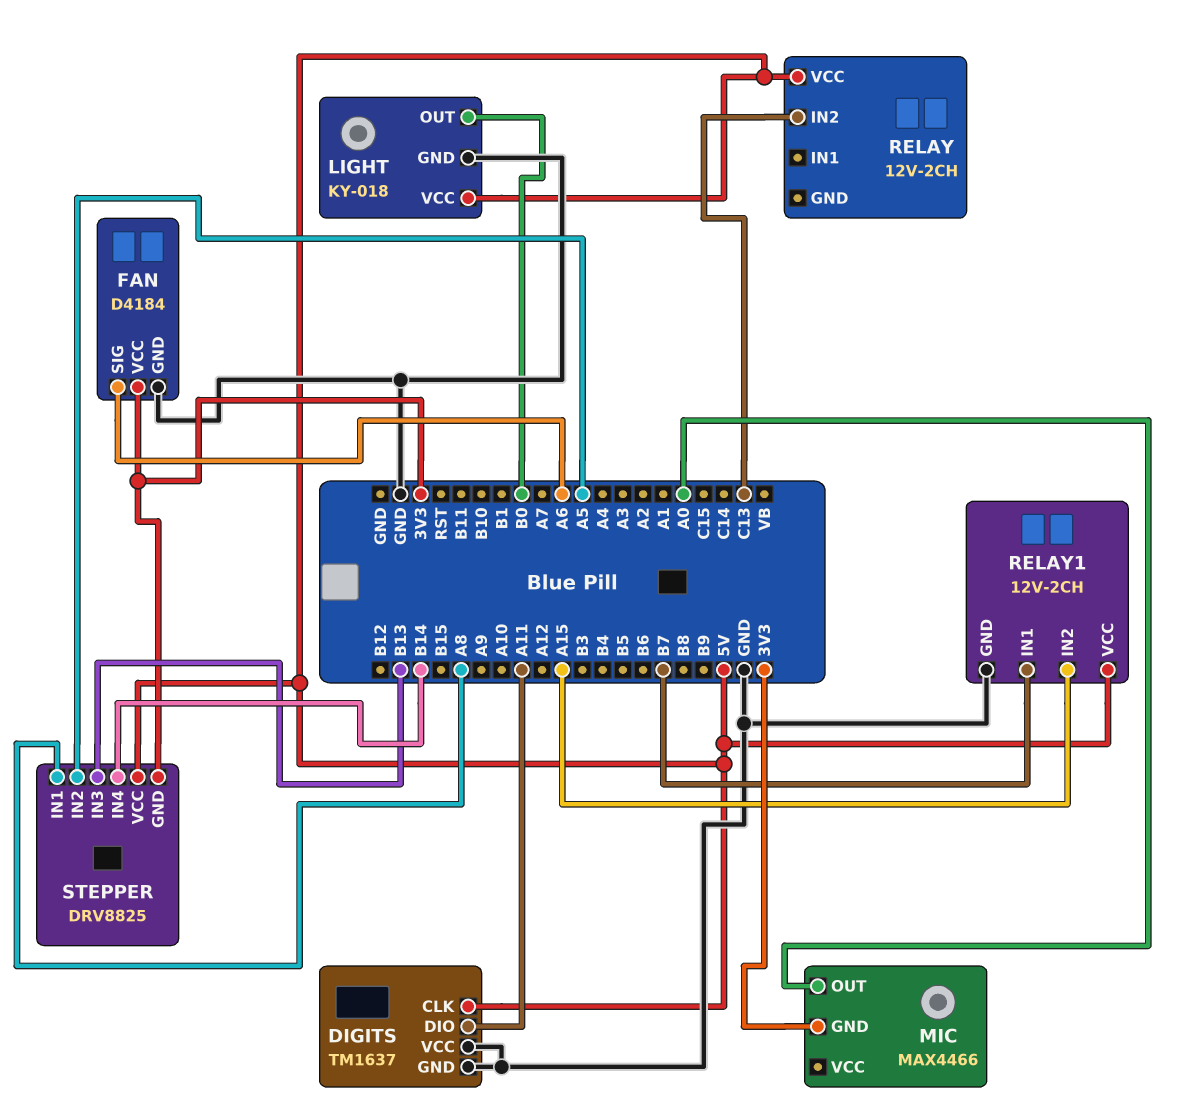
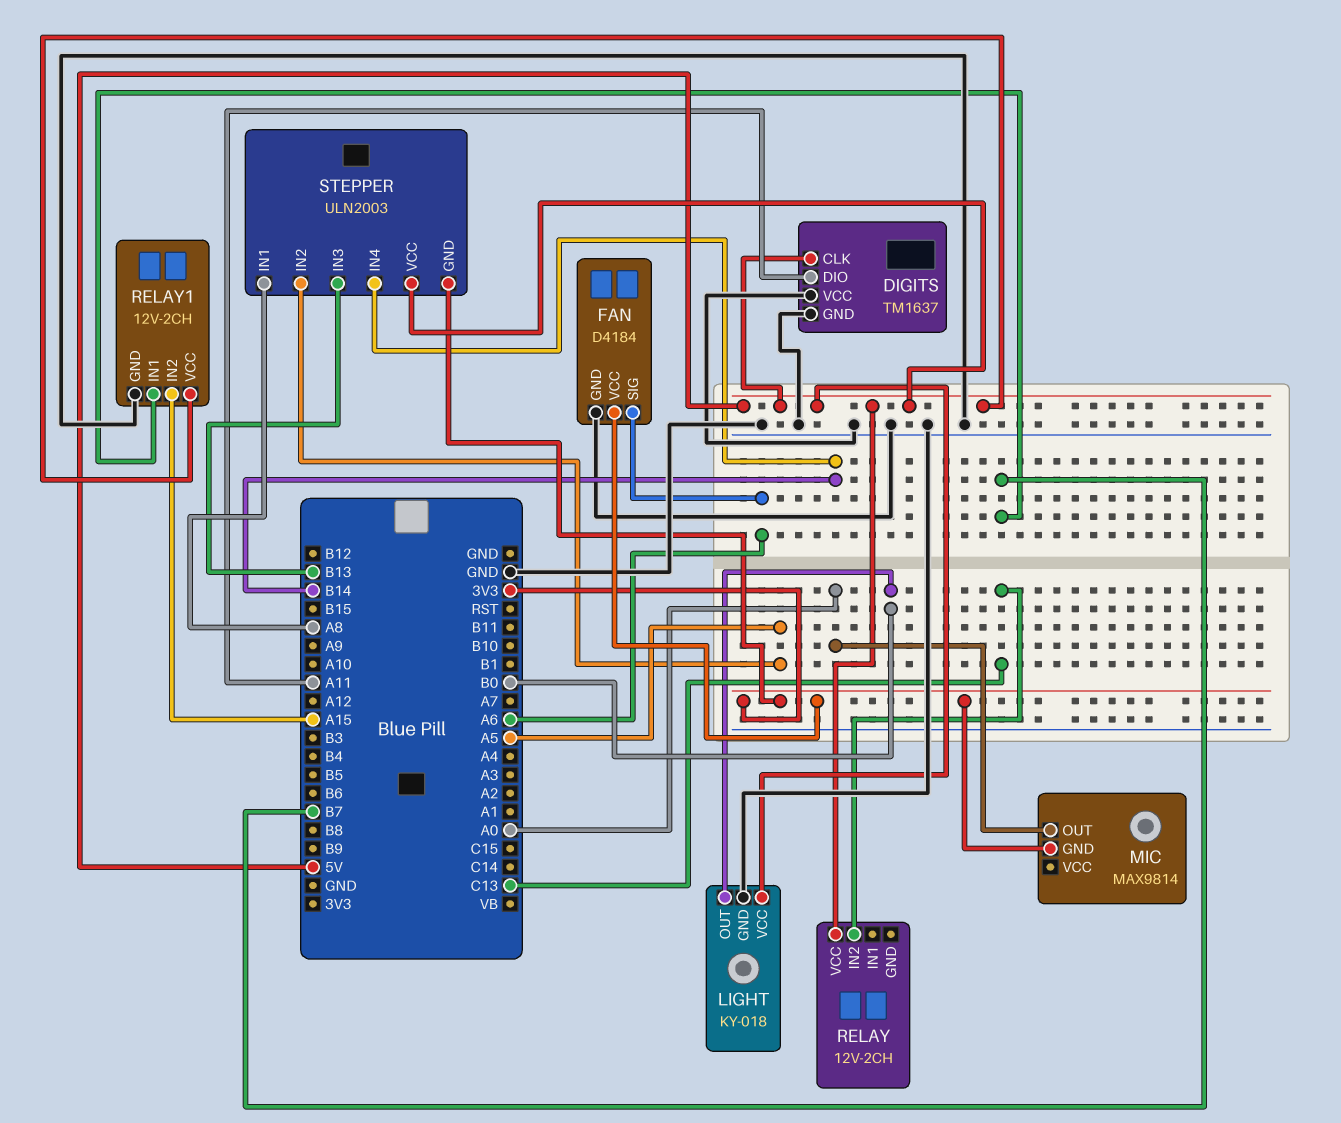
MIC: MAX4466 -> MAX9814
STEPPER: DRV8825 -> ULN2003

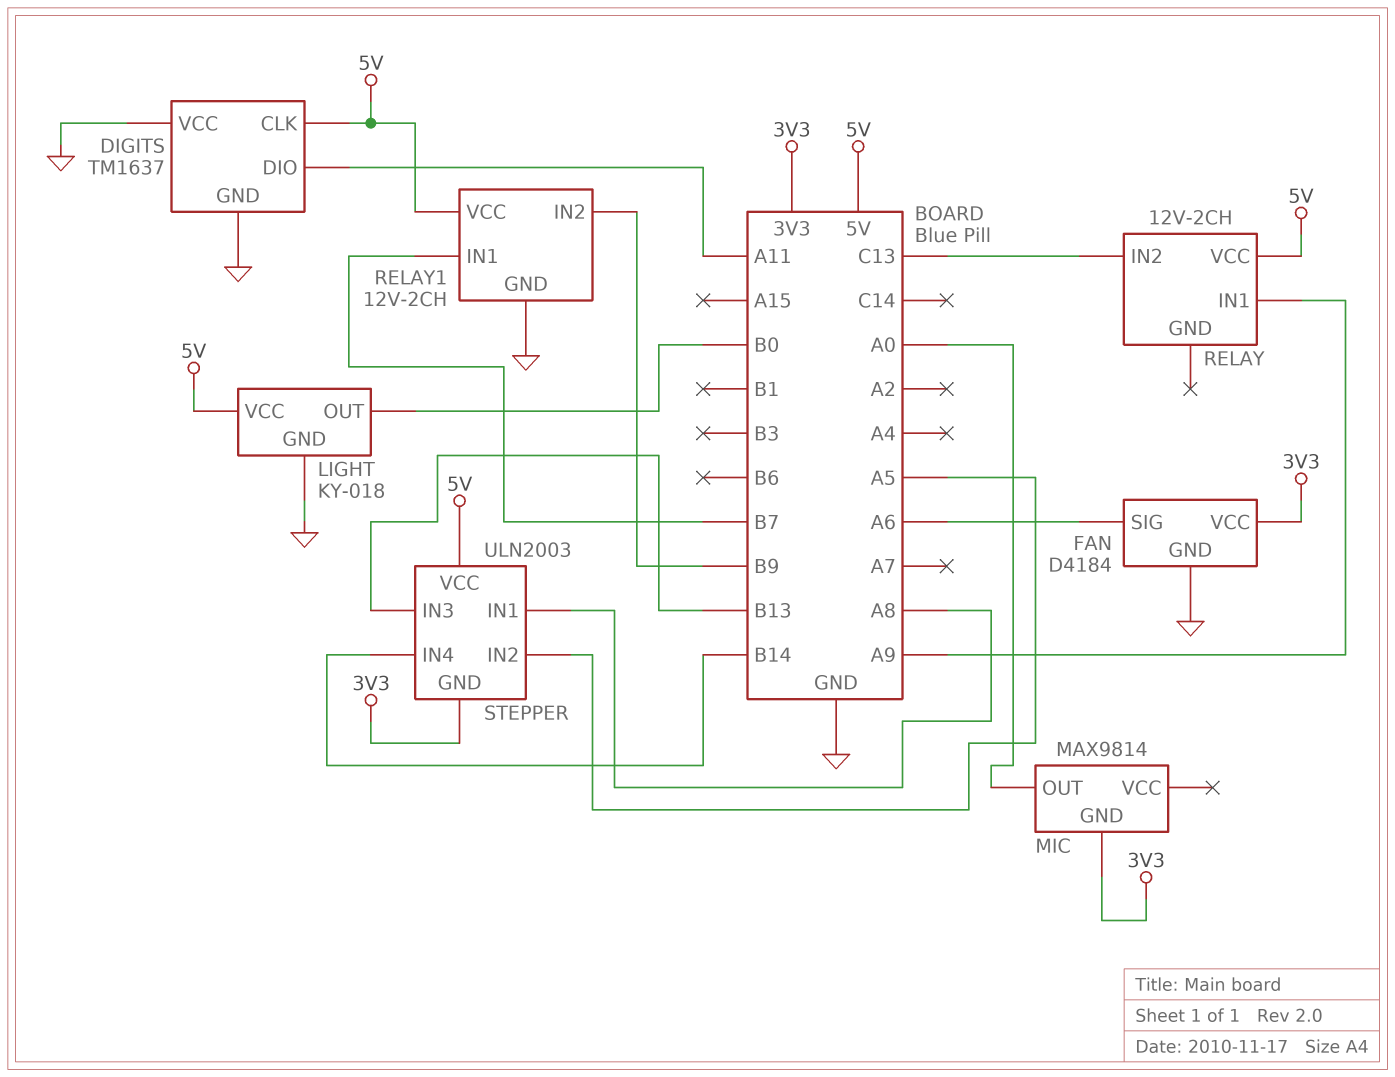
RELAY pin IN1: none -> A9
RELAY1 pin IN2: A15 -> B9

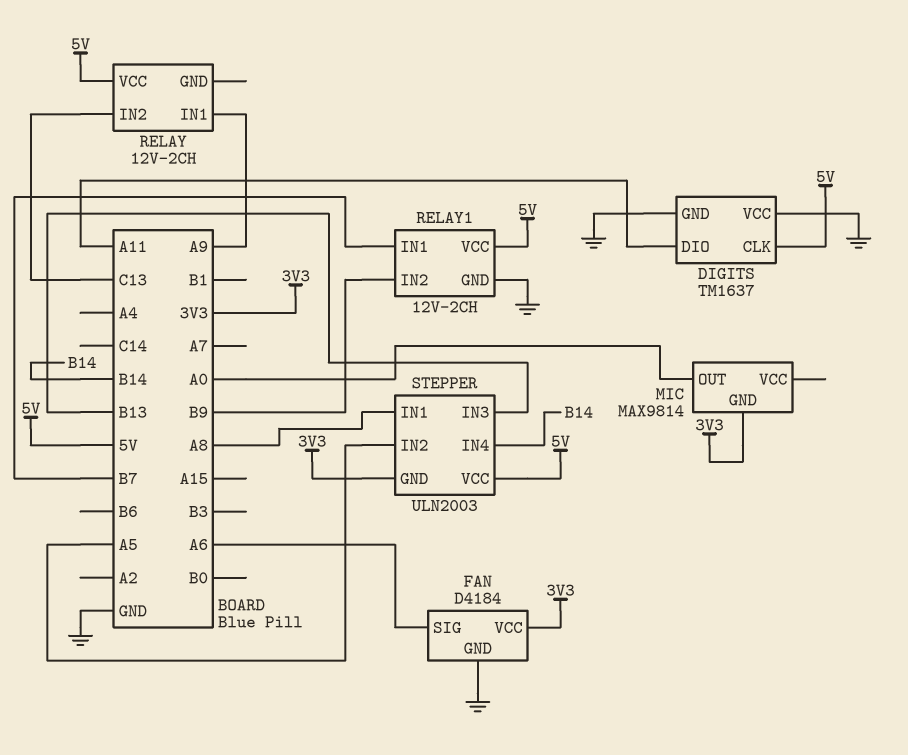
LIGHT: KY-018 -> none
LIGHT pin GND: GND -> none
LIGHT pin OUT: B0 -> none
LIGHT pin VCC: 5V -> none

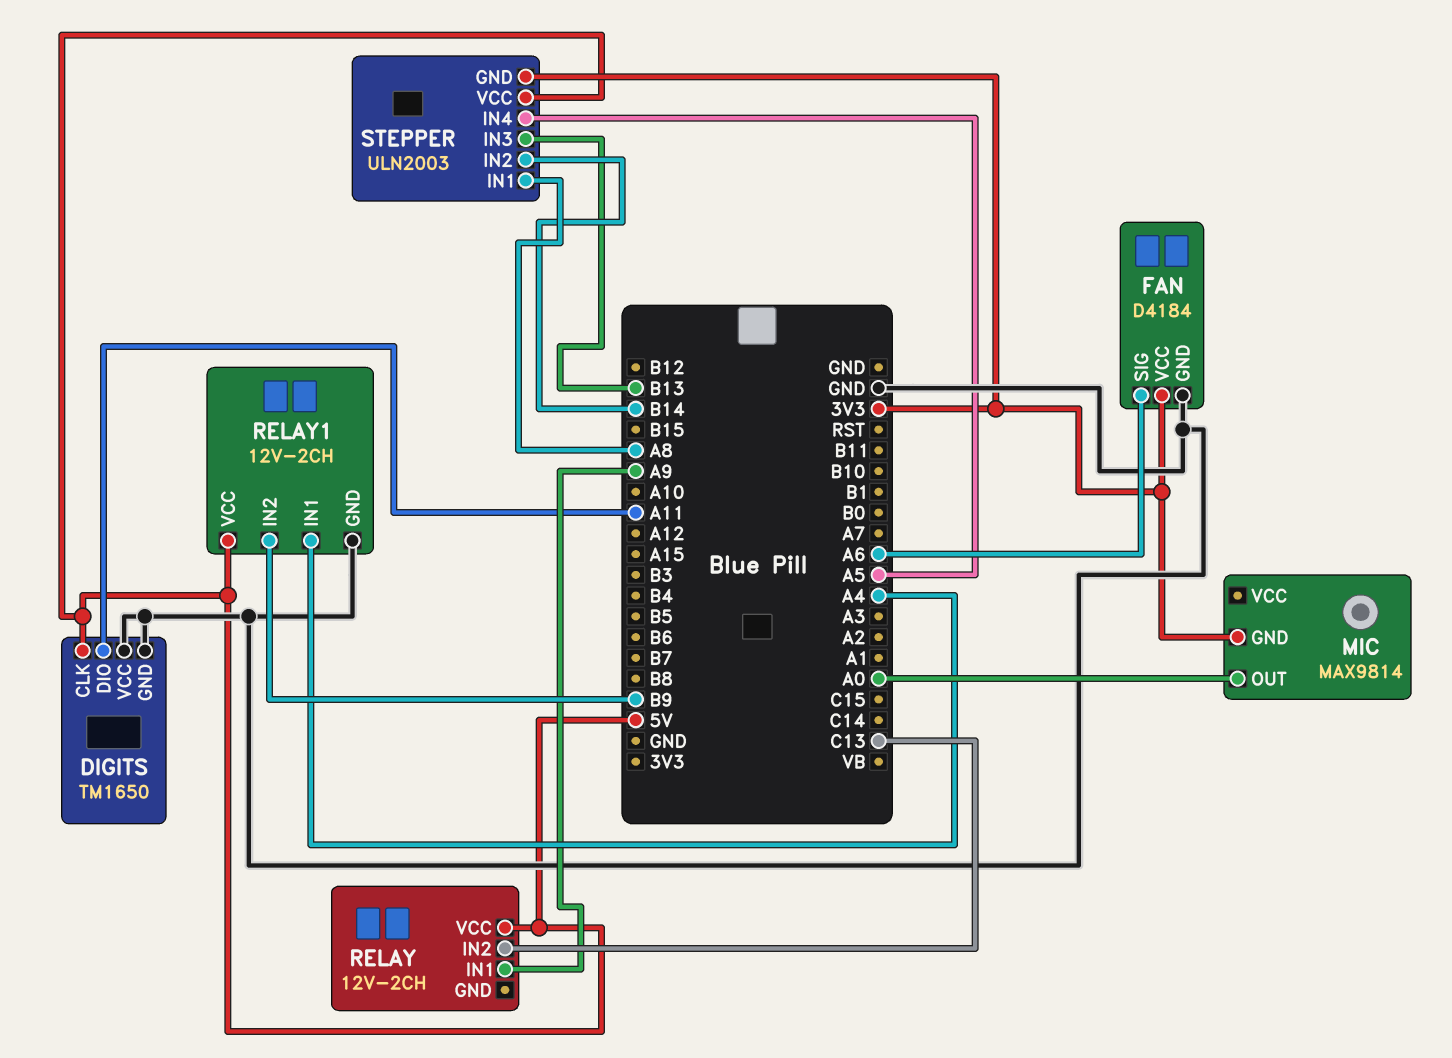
DIGITS: TM1637 -> TM1650
RELAY1 pin IN1: B7 -> A4
STEPPER pin IN2: A5 -> B14
STEPPER pin IN4: B14 -> A5

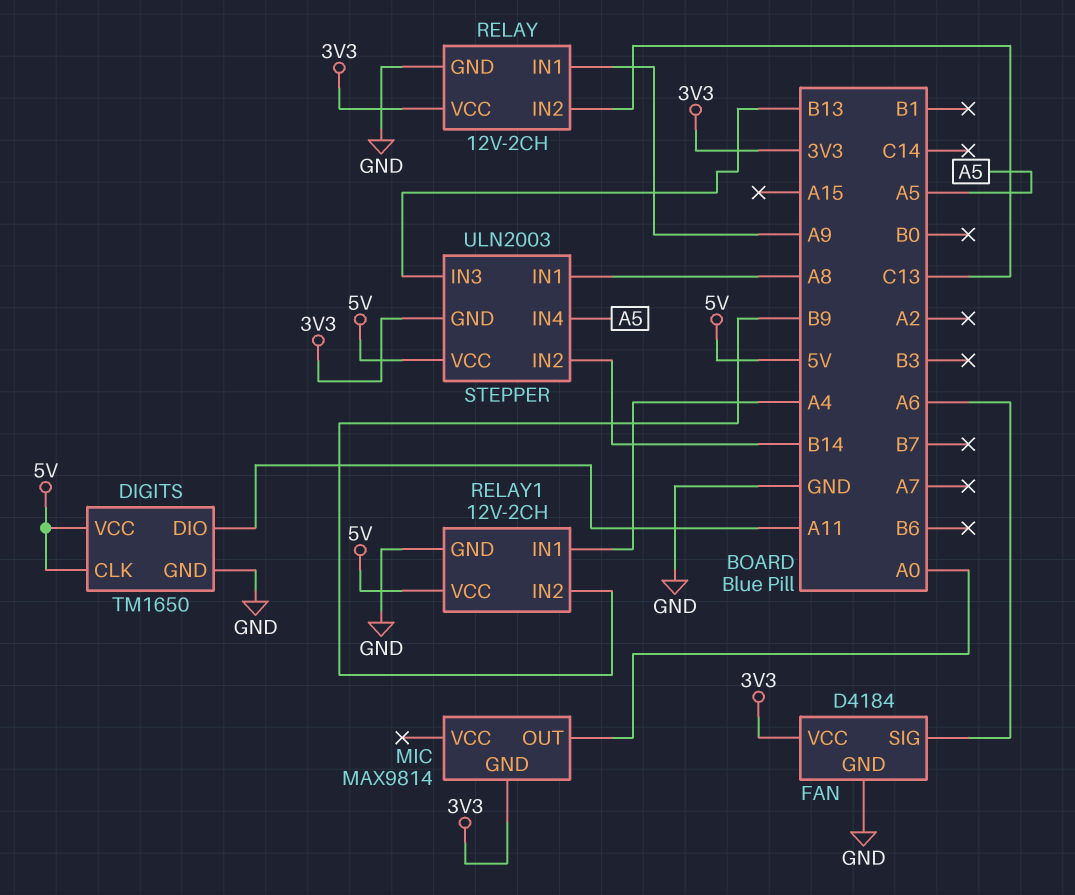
DIGITS pin VCC: GND -> 5V
RELAY pin GND: none -> GND
RELAY pin VCC: 5V -> 3V3

